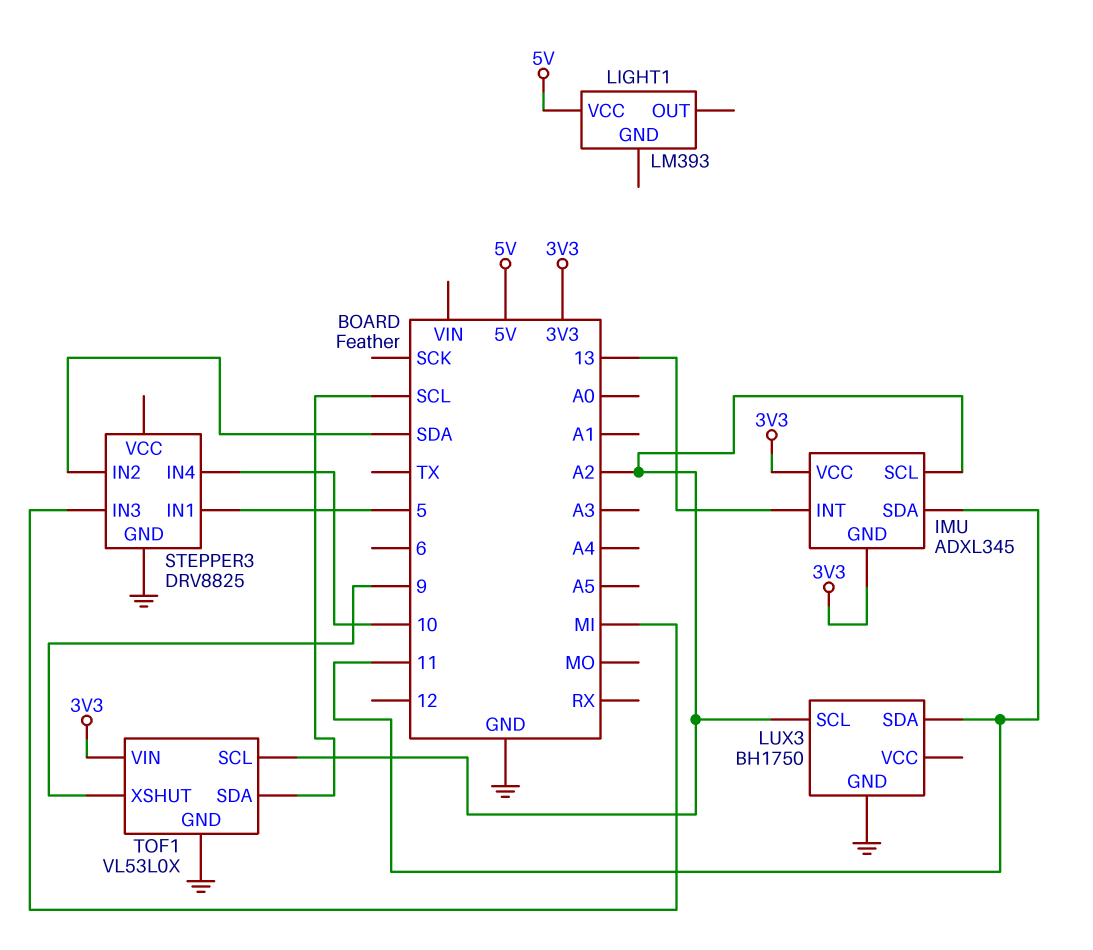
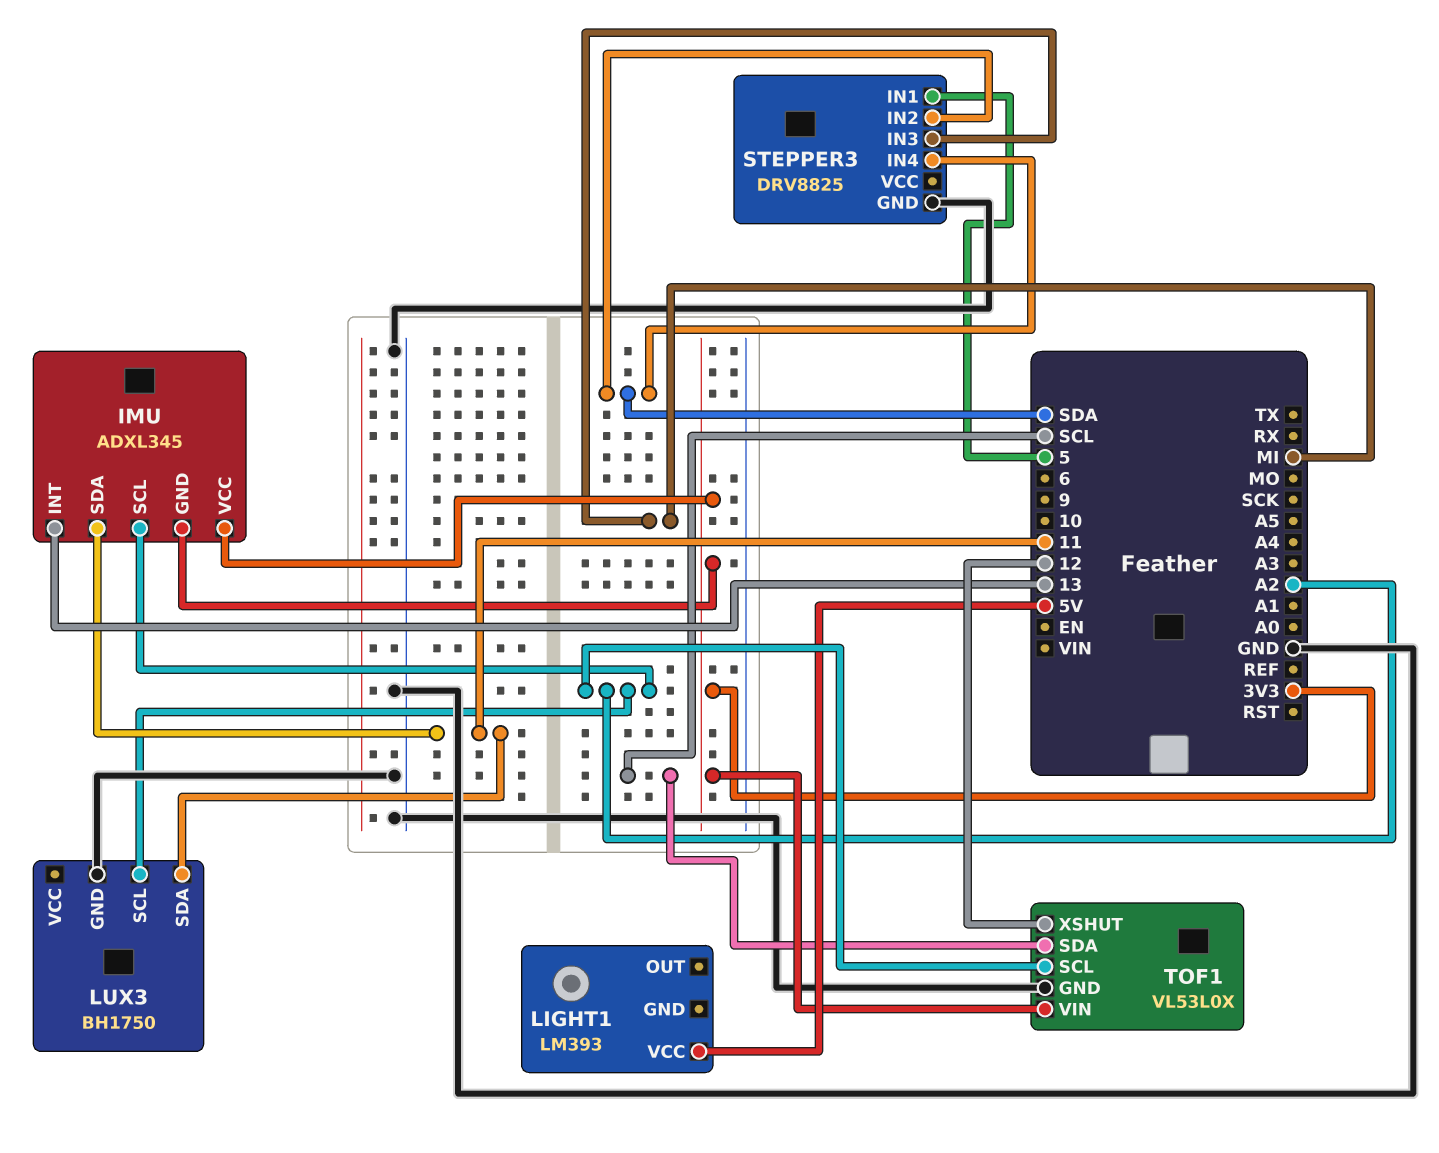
STEPPER3 pin IN4: 10 -> SDA
TOF1 pin XSHUT: 9 -> 12

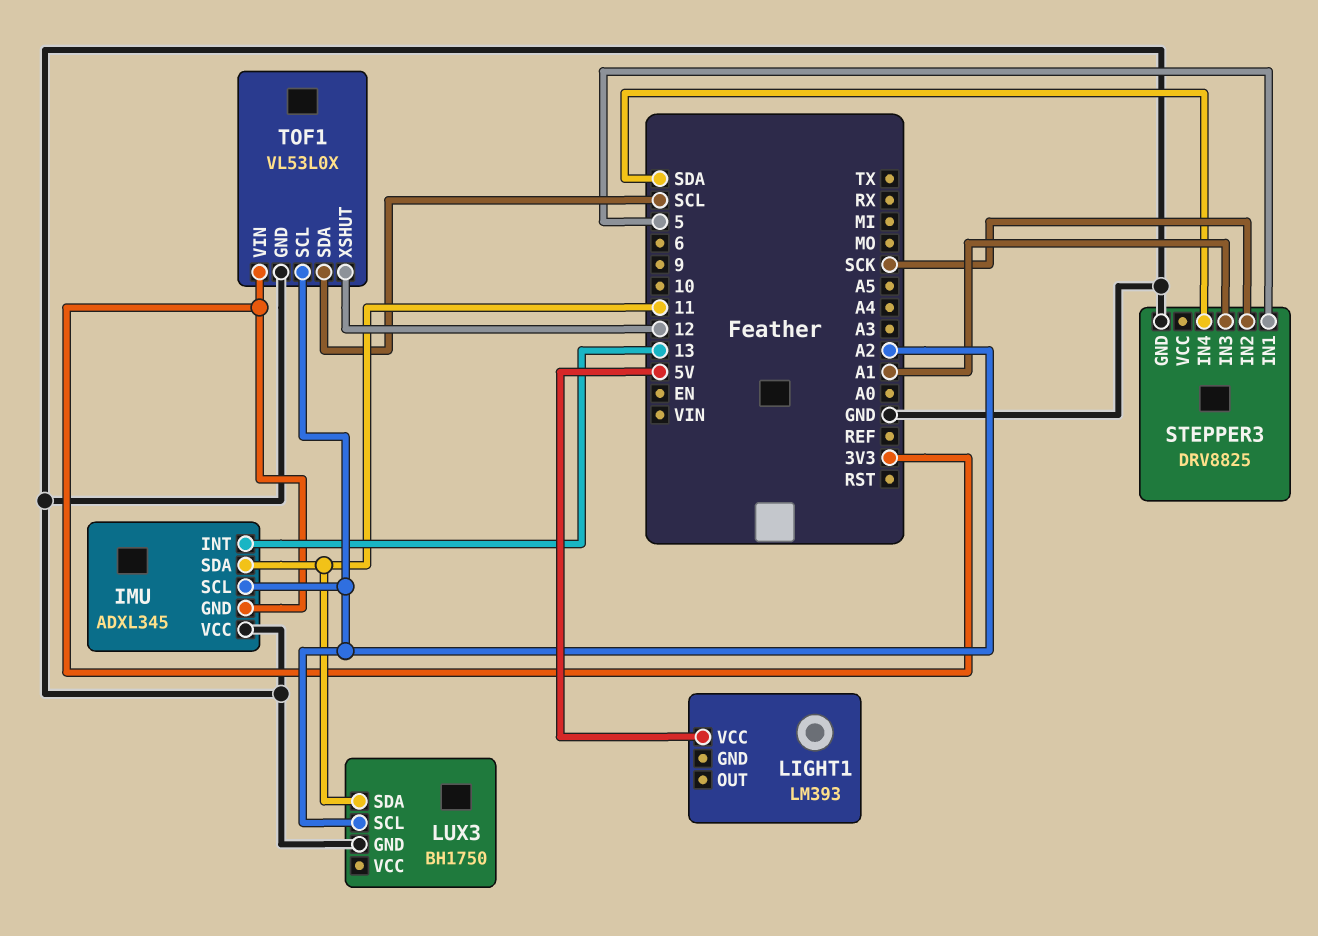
IMU pin VCC: 3V3 -> GND
STEPPER3 pin IN2: SDA -> SCK
STEPPER3 pin IN3: MI -> A1

